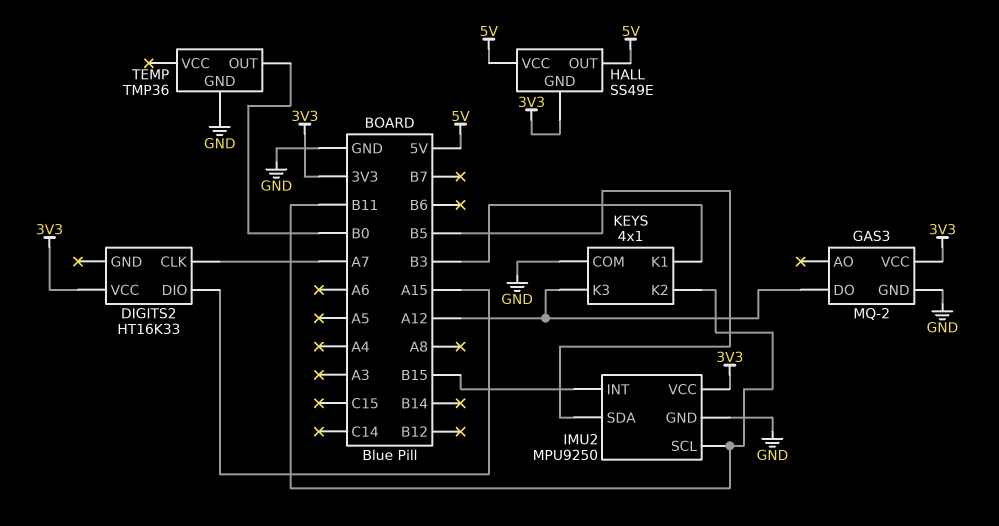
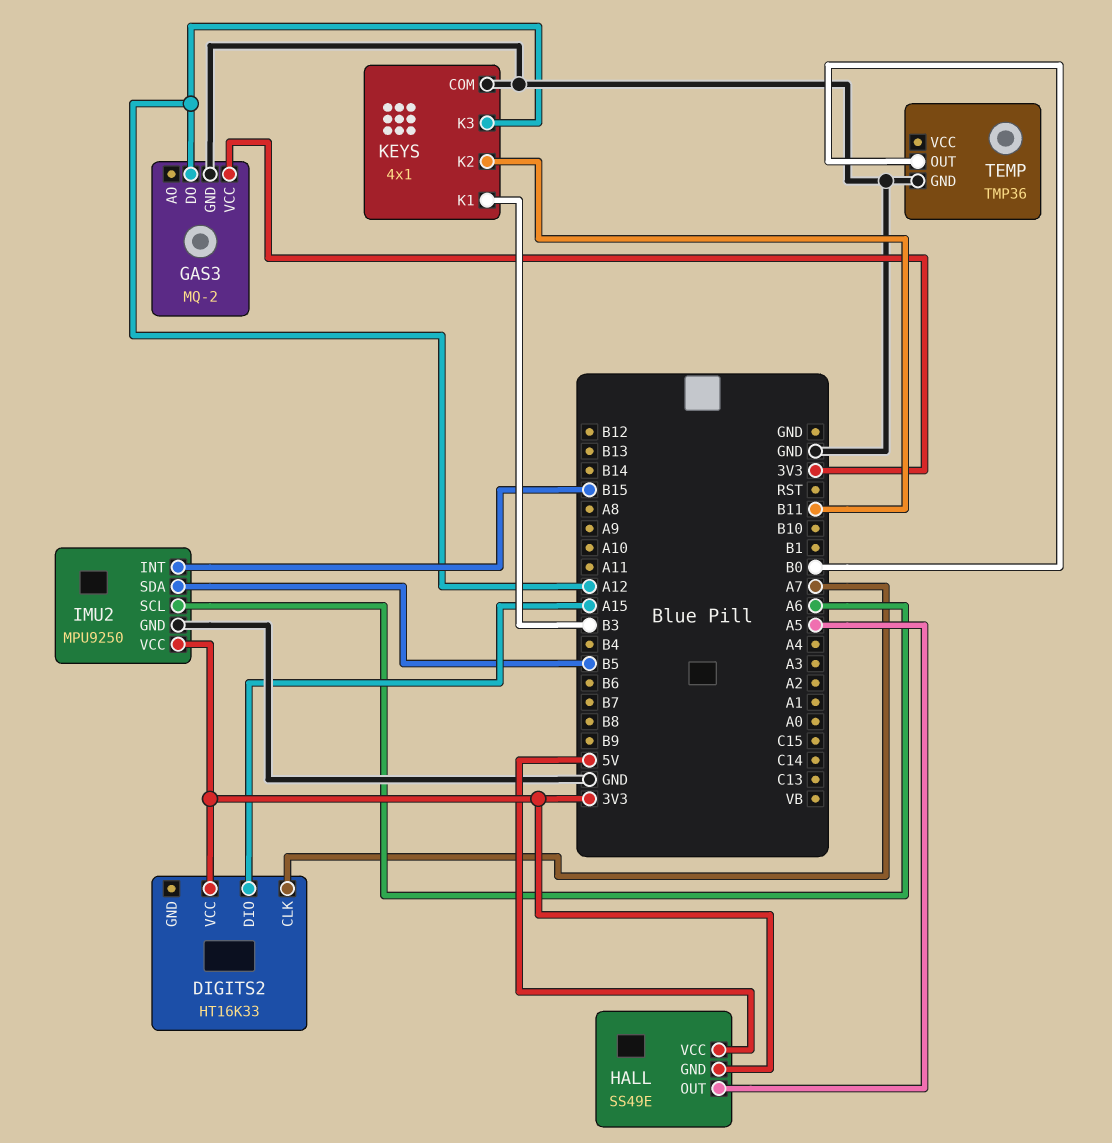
HALL pin OUT: 5V -> A5
IMU2 pin SCL: B11 -> A6

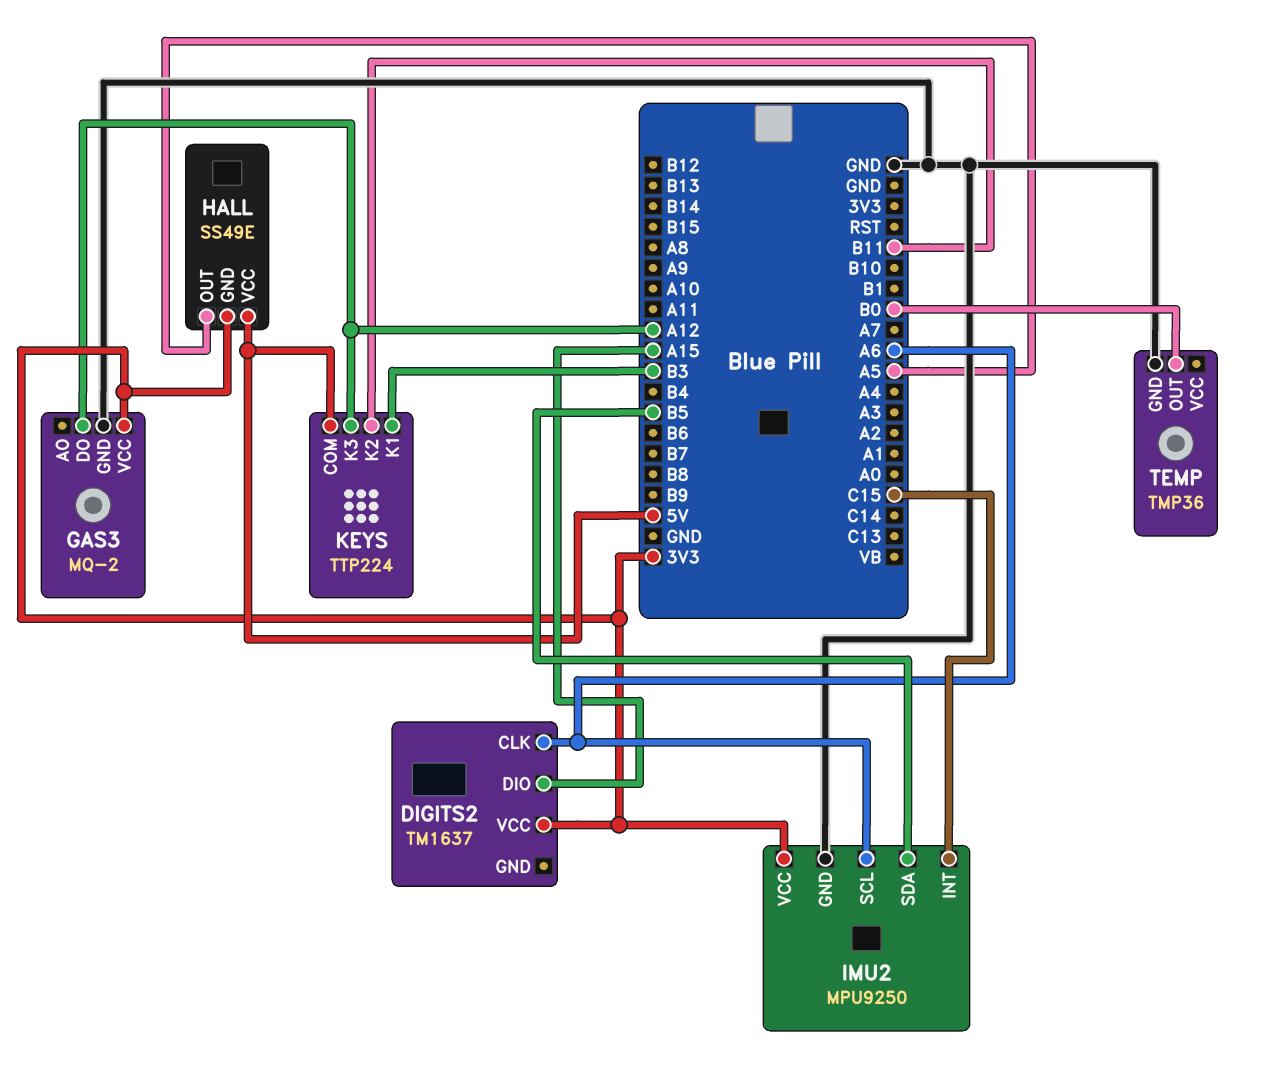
DIGITS2: HT16K33 -> TM1637
DIGITS2 pin CLK: A7 -> A6
IMU2 pin INT: B15 -> C15
KEYS: 4x1 -> TTP224
KEYS pin COM: GND -> 5V

